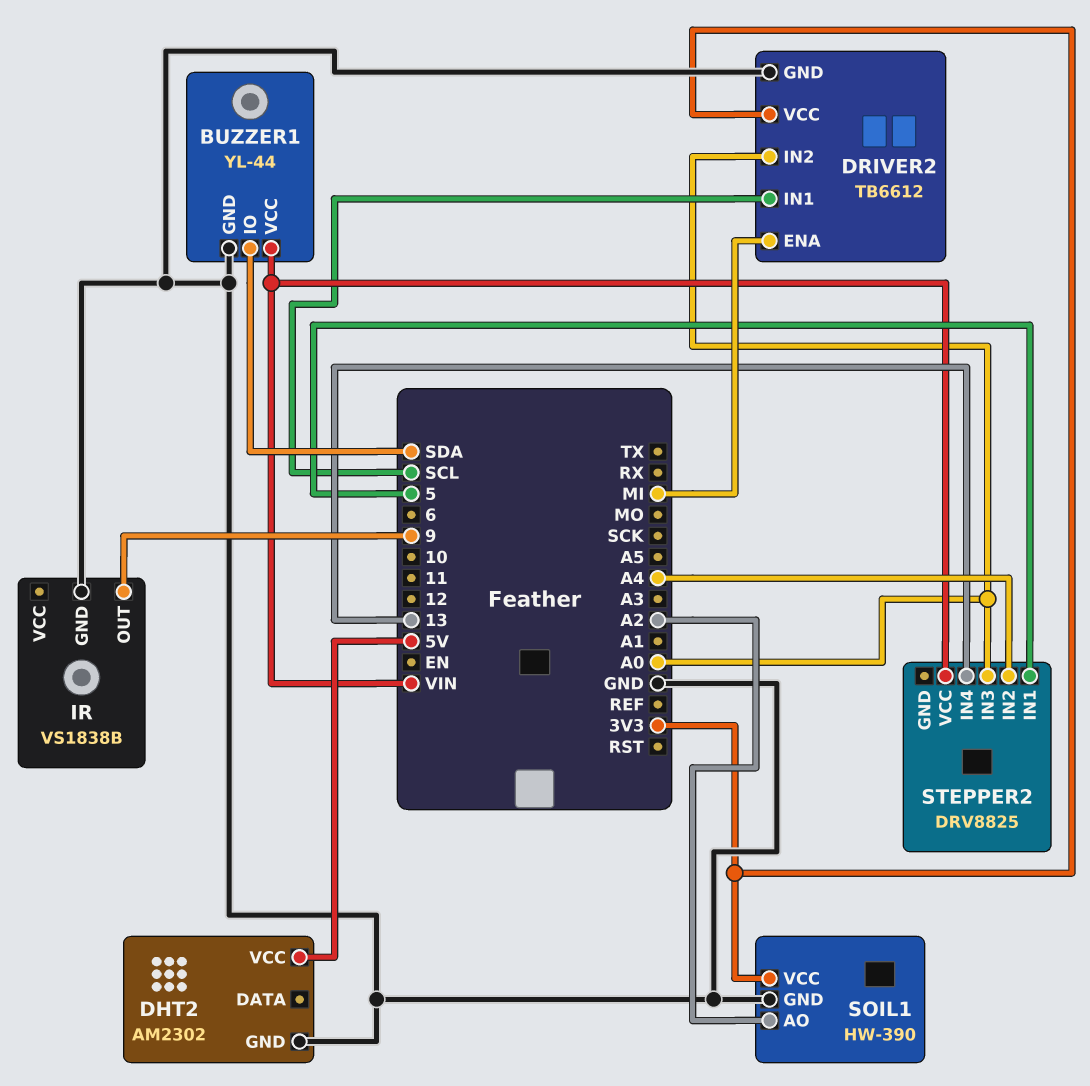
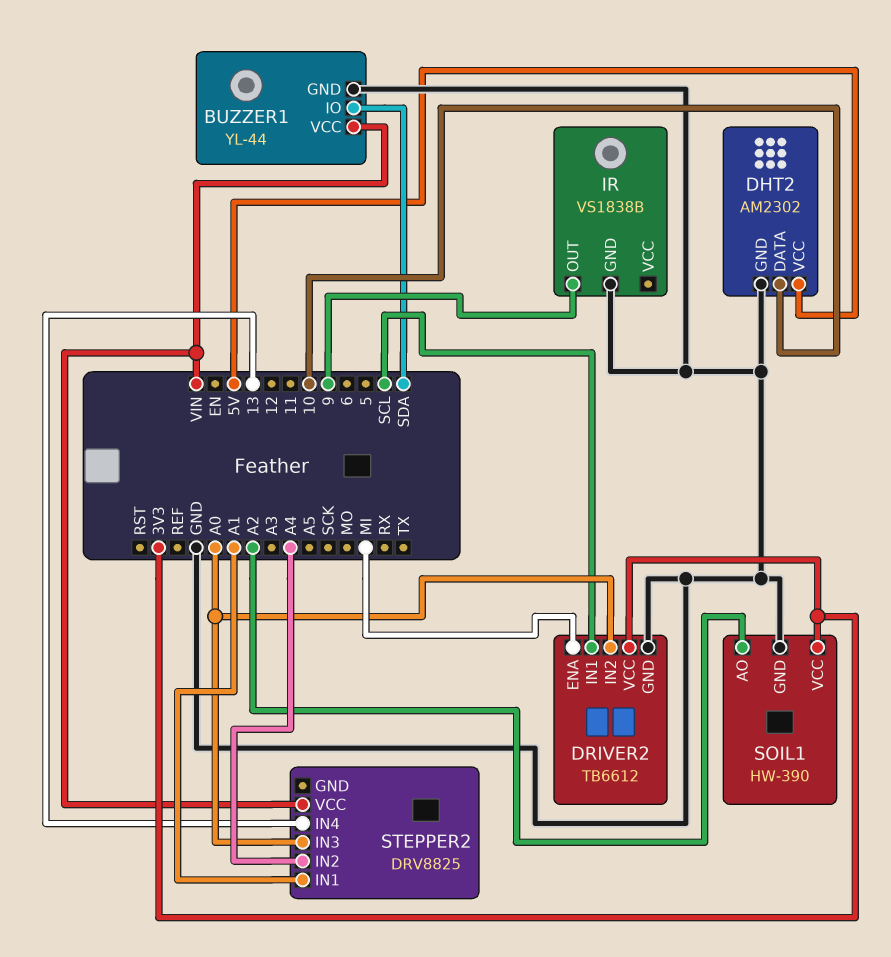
DHT2 pin DATA: none -> 10
STEPPER2 pin IN1: 5 -> A1

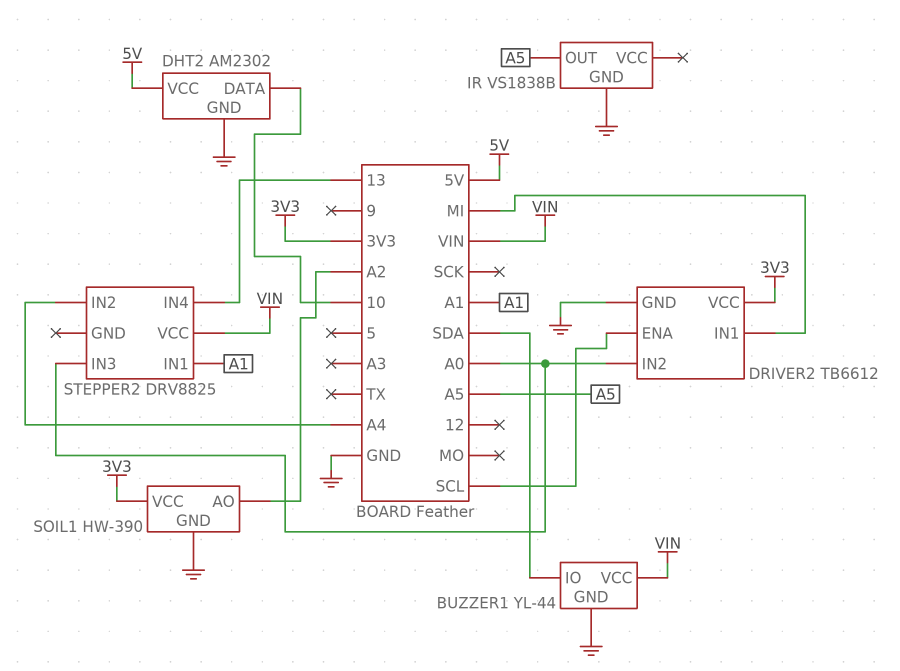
DRIVER2 pin ENA: MI -> SCL
DRIVER2 pin IN1: SCL -> MI
IR pin OUT: 9 -> A5

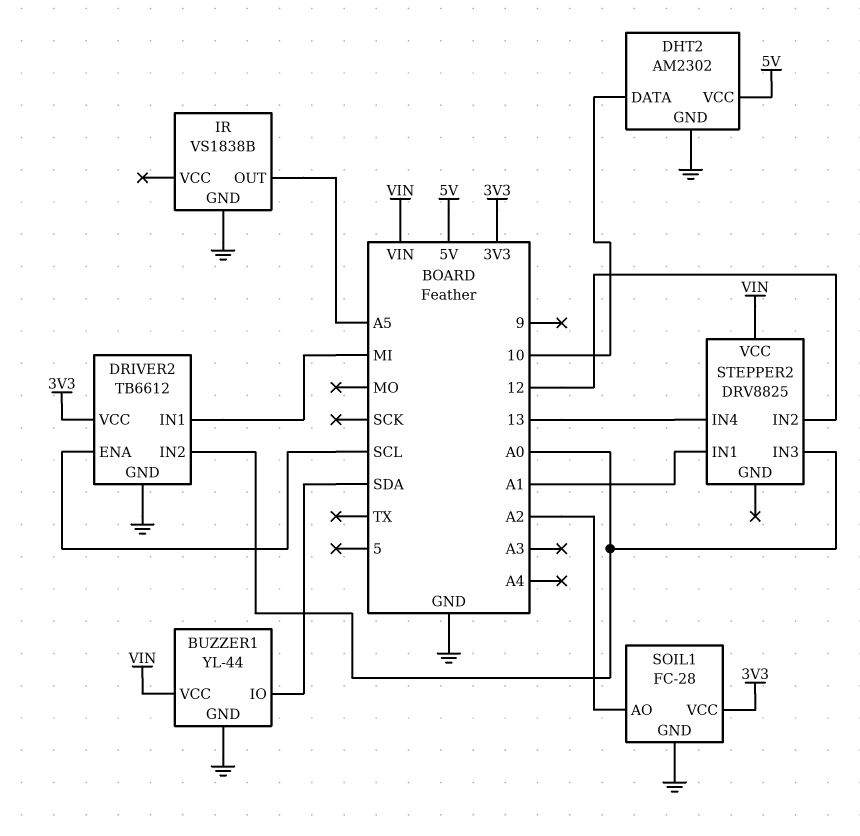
SOIL1: HW-390 -> FC-28
STEPPER2 pin IN2: A4 -> 12

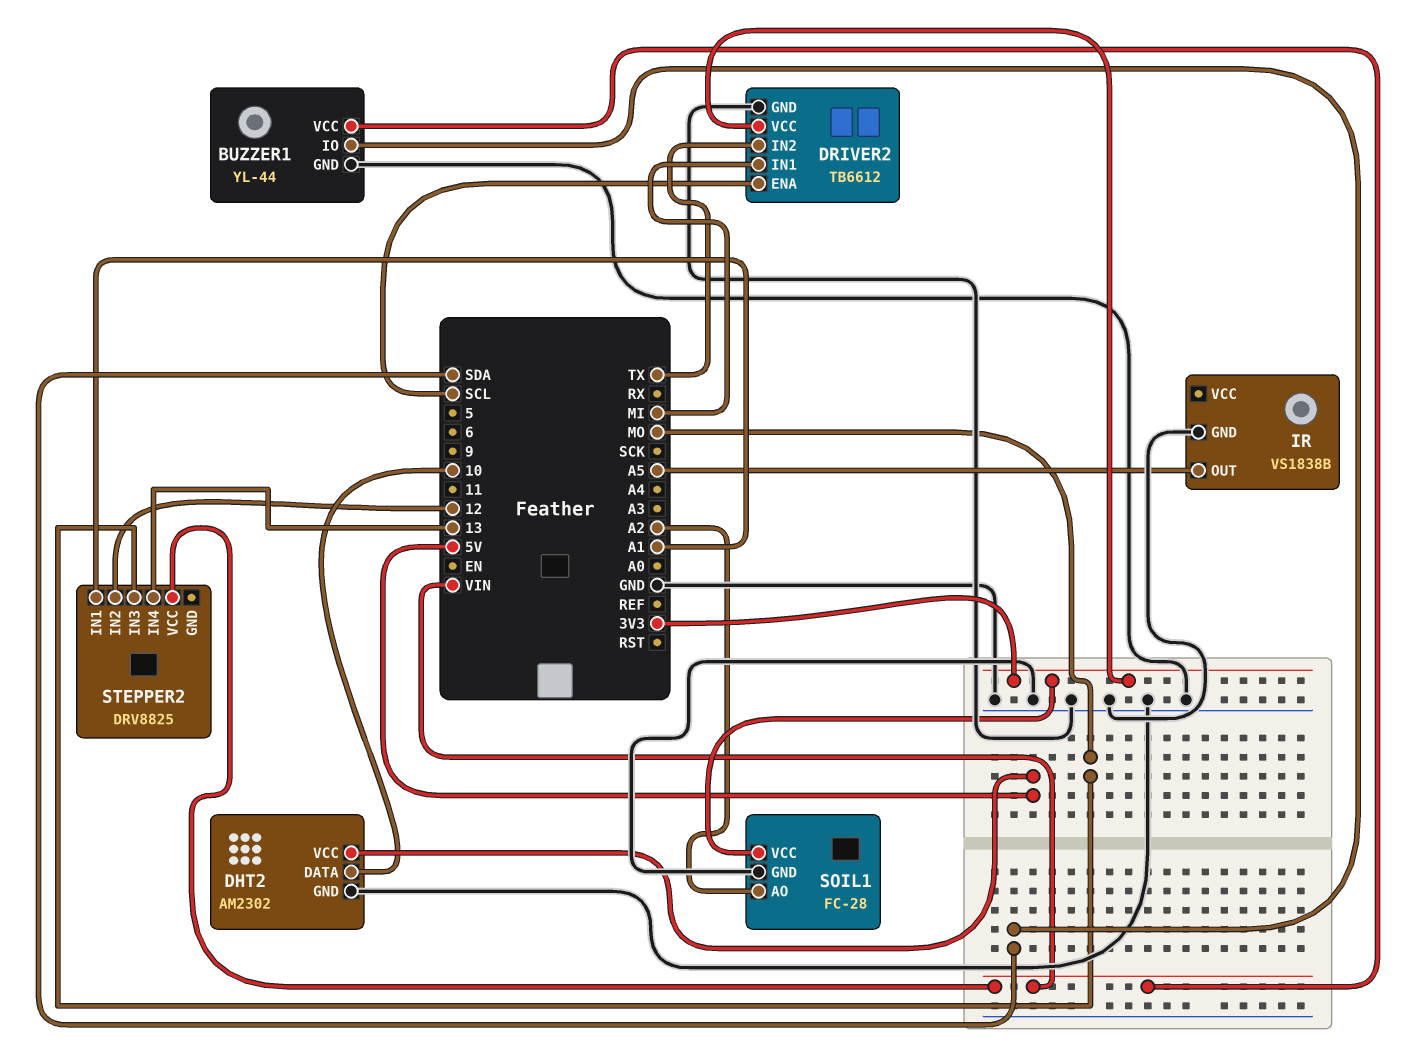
DRIVER2 pin IN2: A0 -> TX
STEPPER2 pin IN3: A0 -> MO

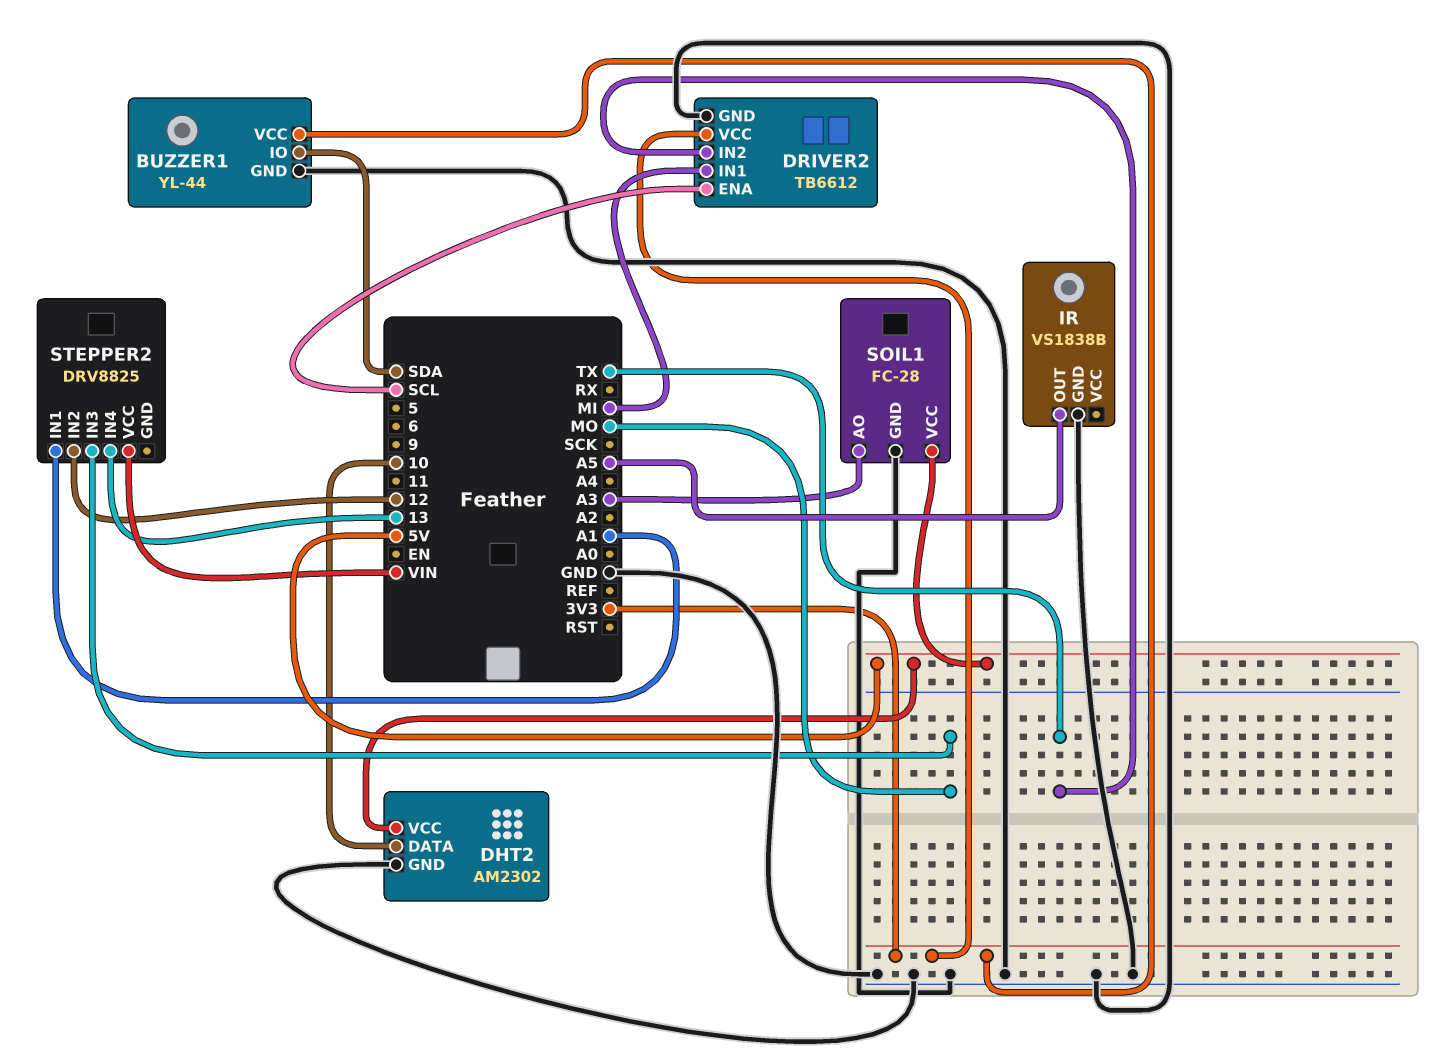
BUZZER1 pin VCC: VIN -> 3V3
SOIL1 pin AO: A2 -> A3
SOIL1 pin VCC: 3V3 -> 5V

